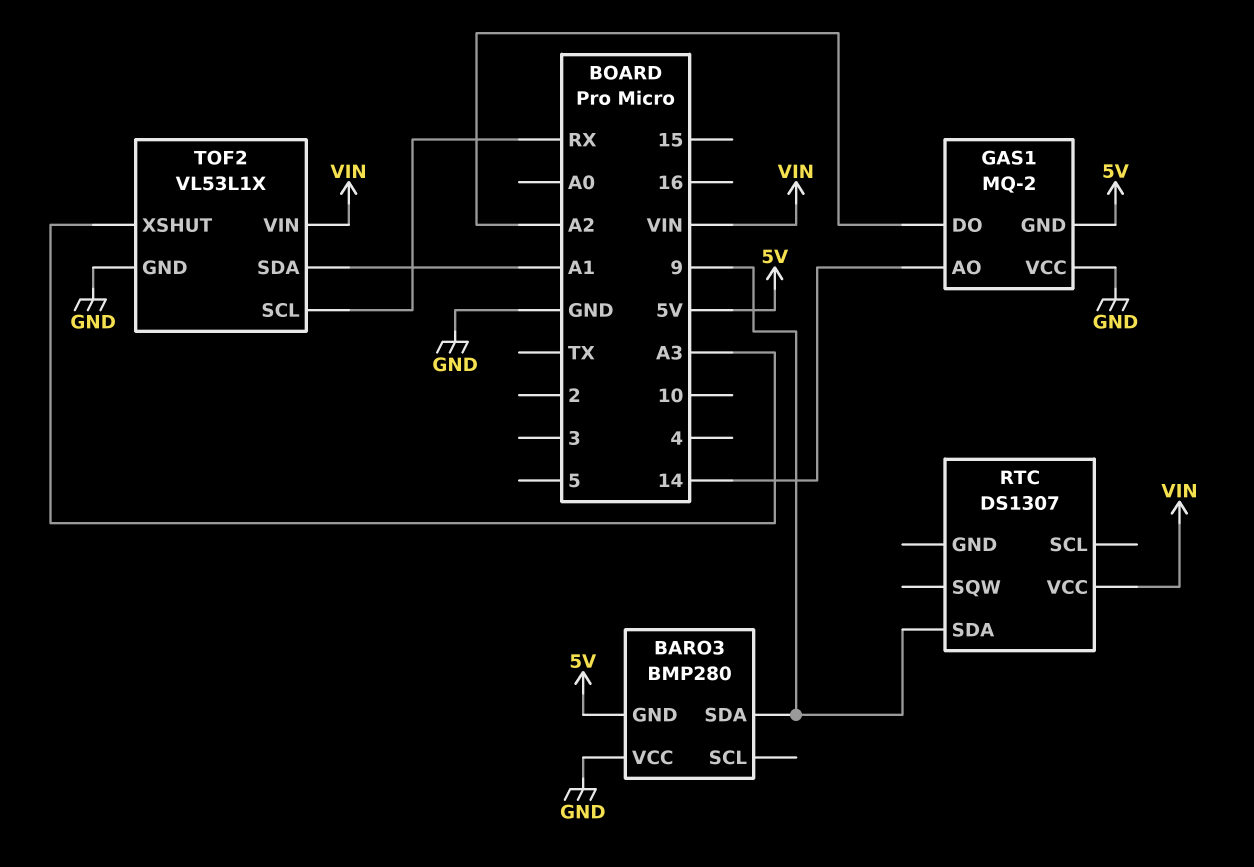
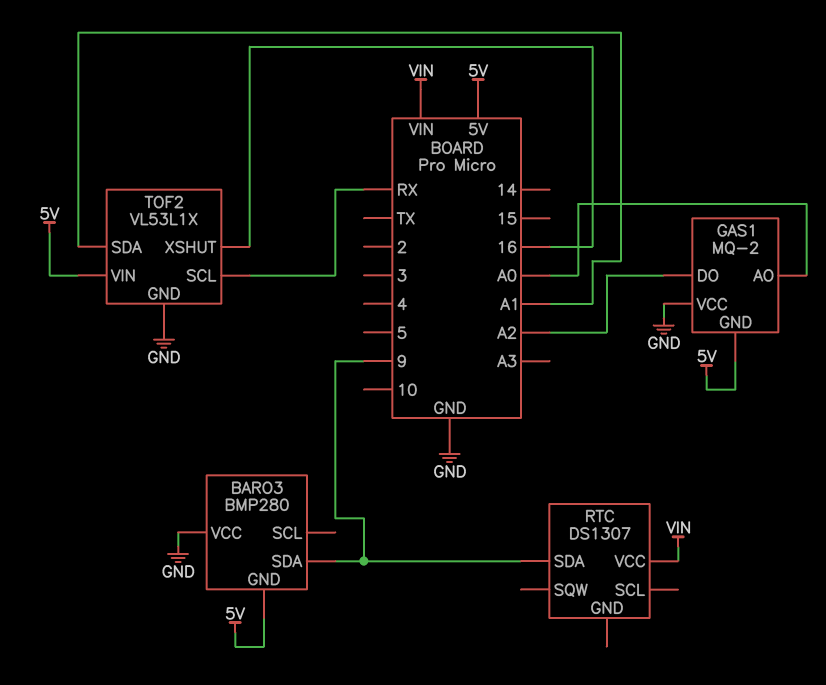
GAS1 pin AO: 14 -> A0
TOF2 pin VIN: VIN -> 5V
TOF2 pin XSHUT: A3 -> 16

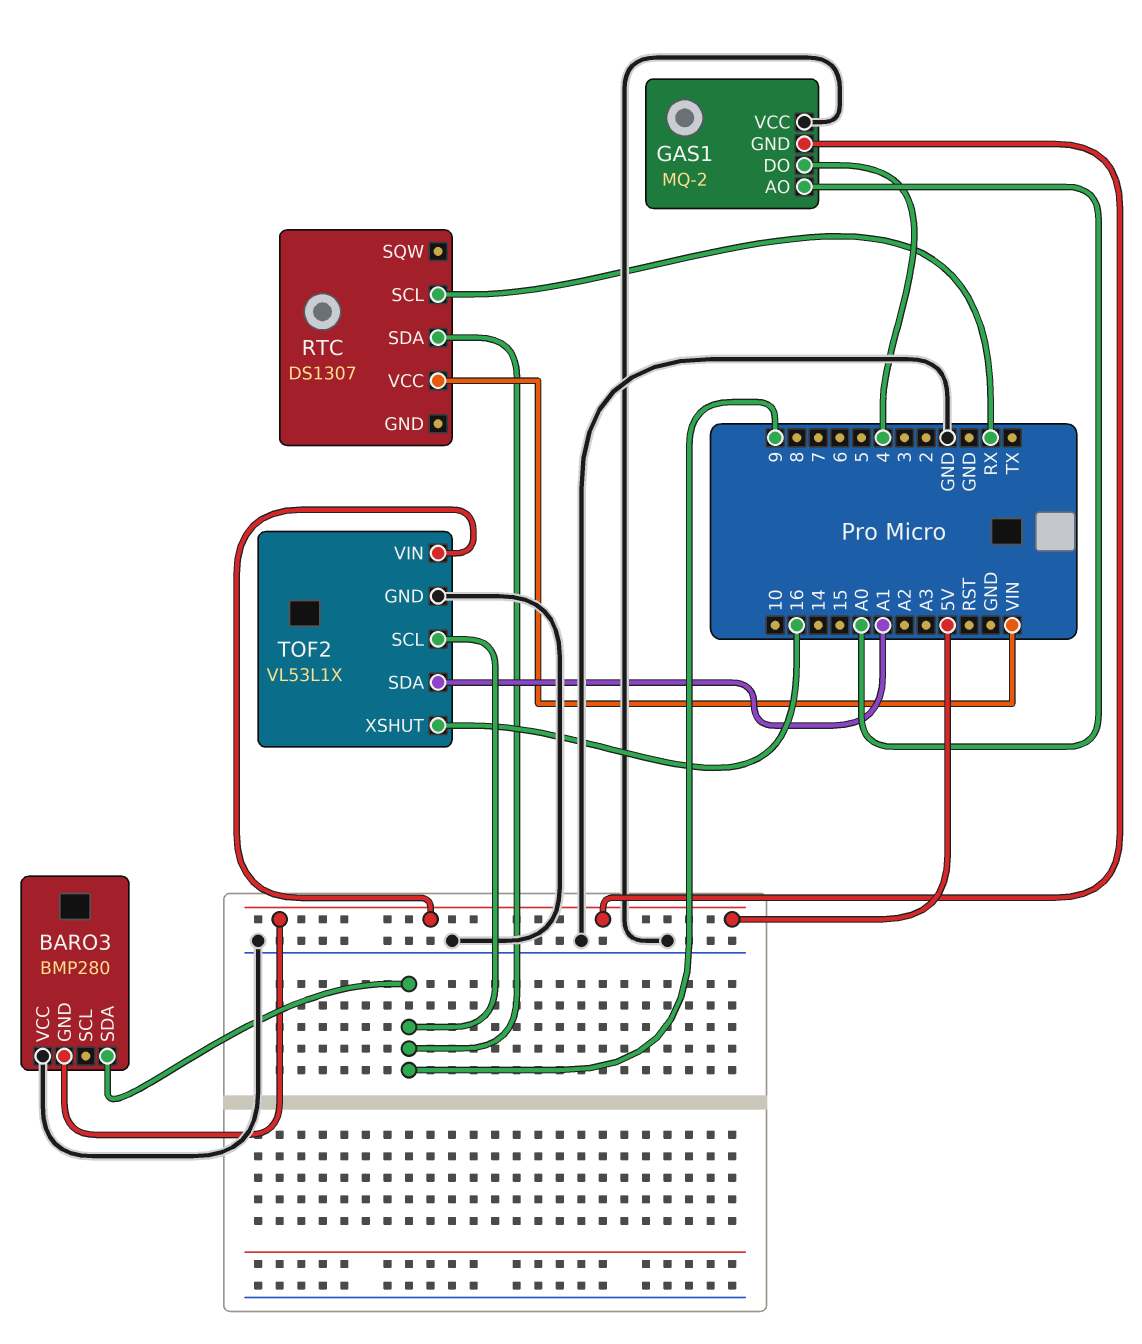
GAS1 pin DO: A2 -> 4
RTC pin SCL: none -> RX
TOF2 pin SCL: RX -> 9

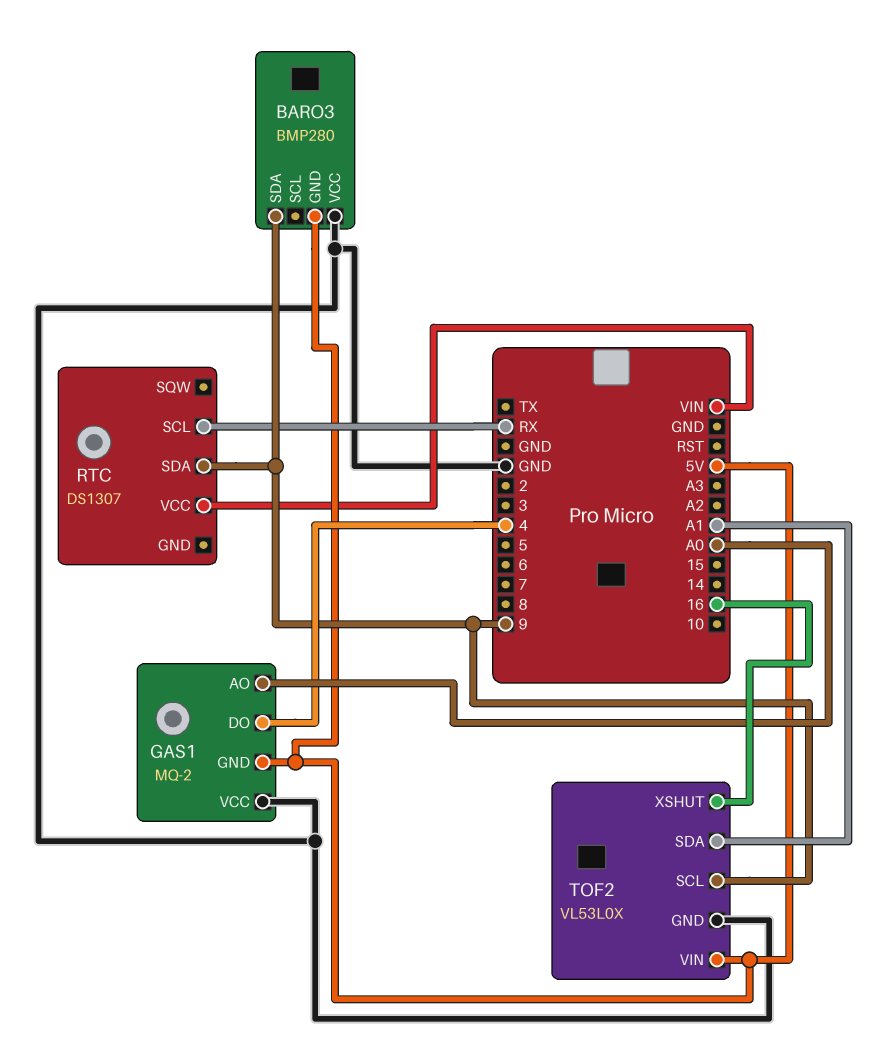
TOF2: VL53L1X -> VL53L0X

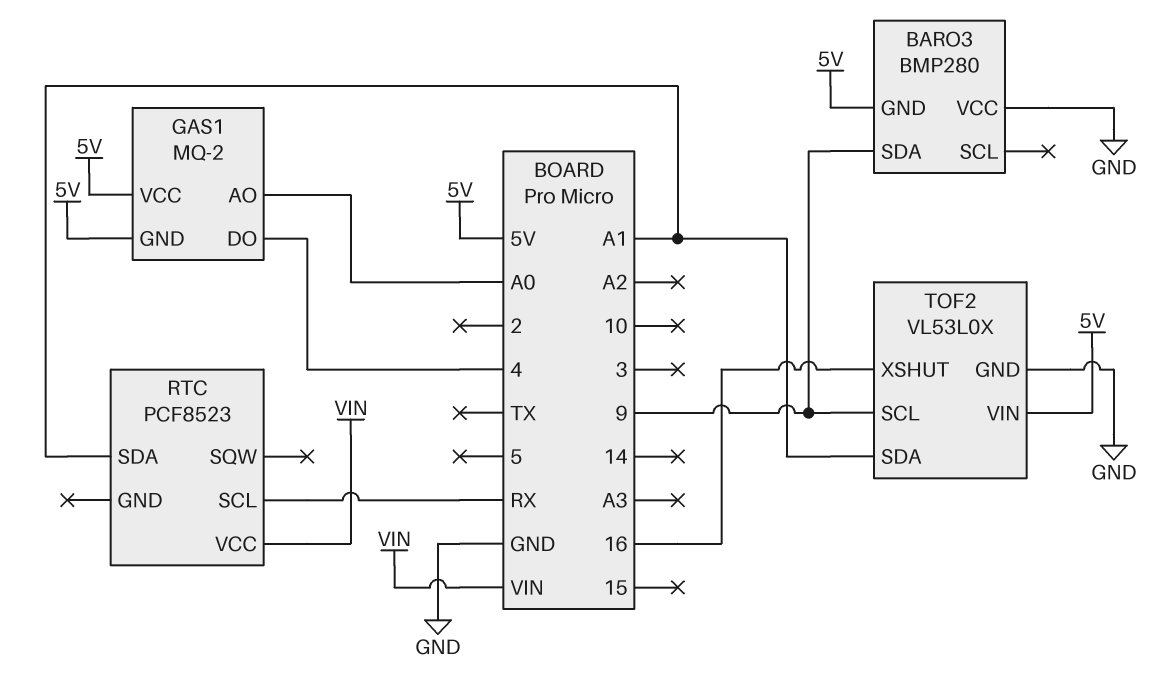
GAS1 pin VCC: GND -> 5V
RTC: DS1307 -> PCF8523
RTC pin SDA: 9 -> A1

